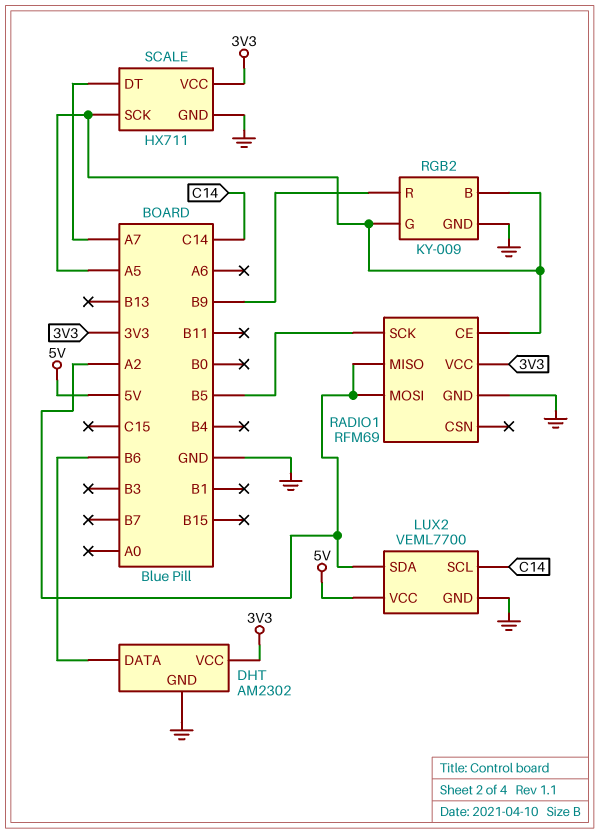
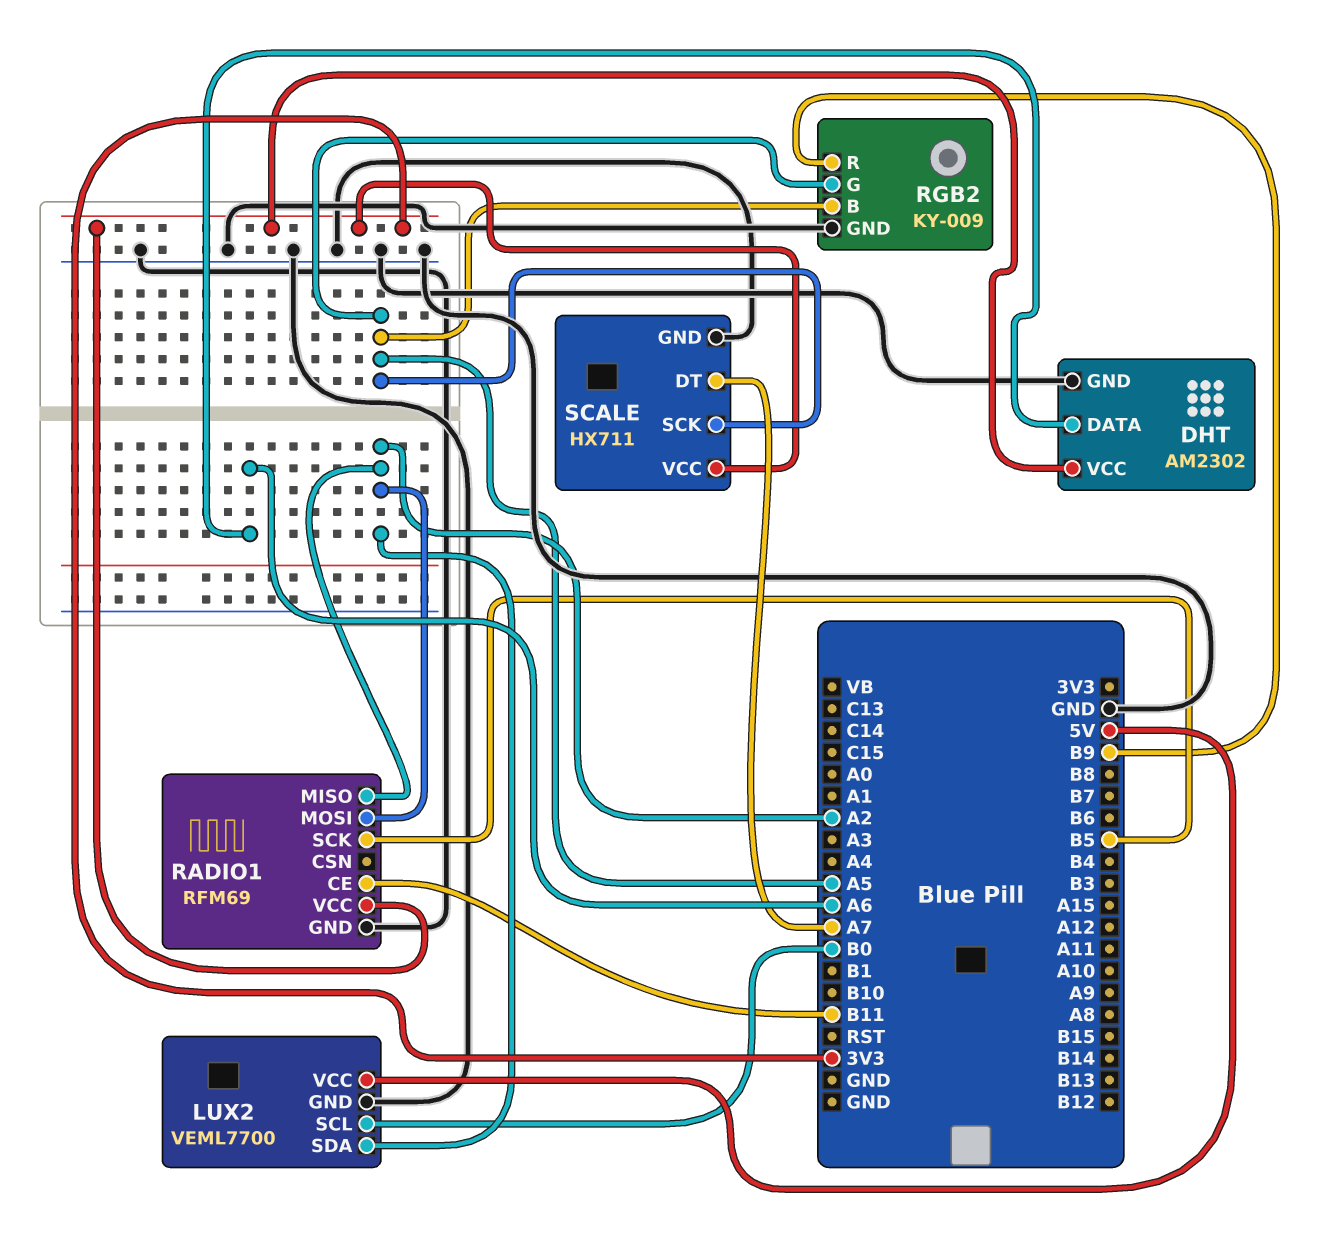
DHT pin DATA: B6 -> A6
LUX2 pin SCL: C14 -> B0
RADIO1 pin CE: A5 -> B11

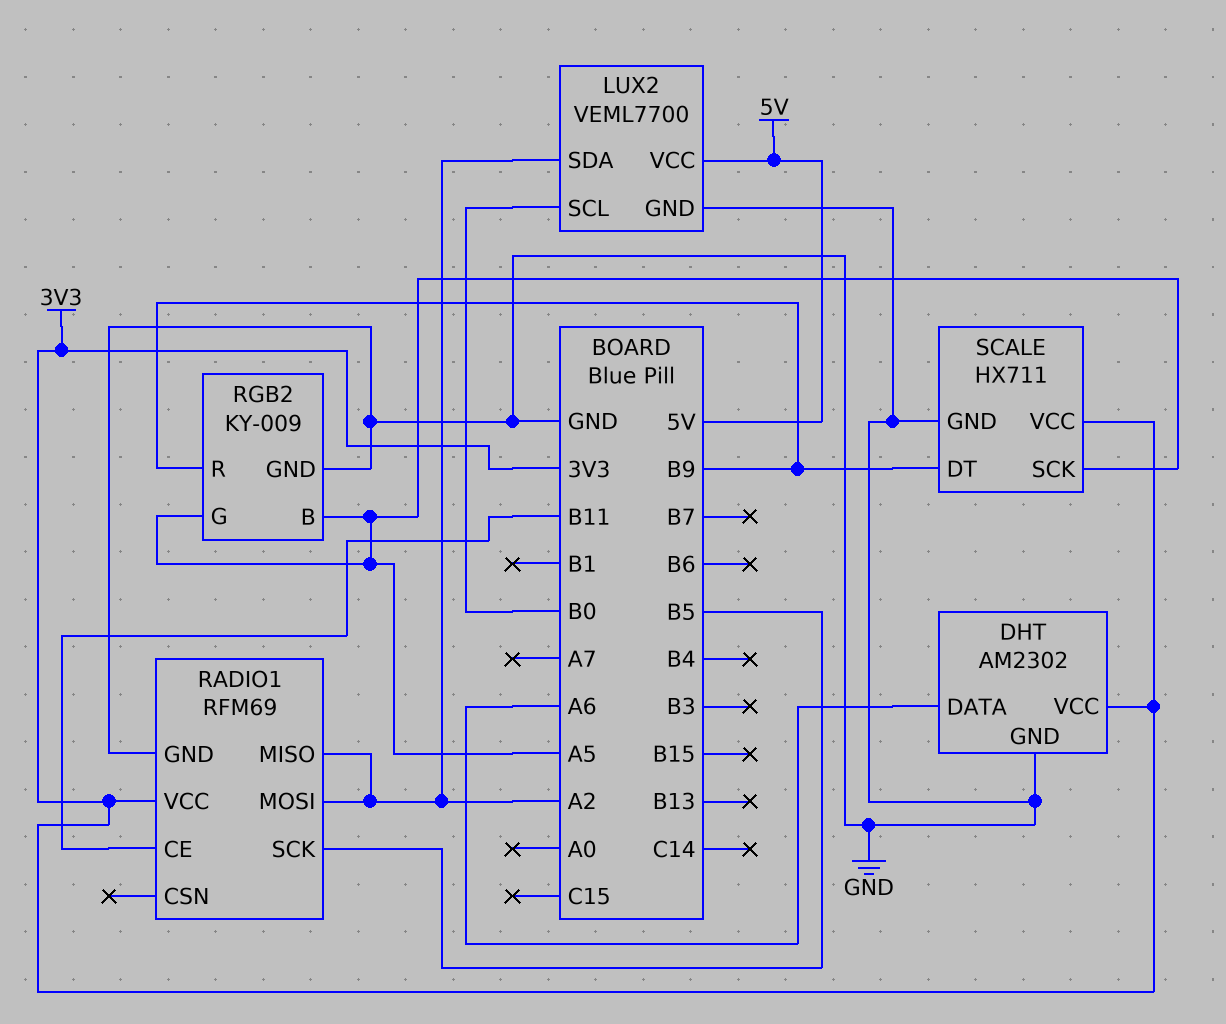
SCALE pin DT: A7 -> B9

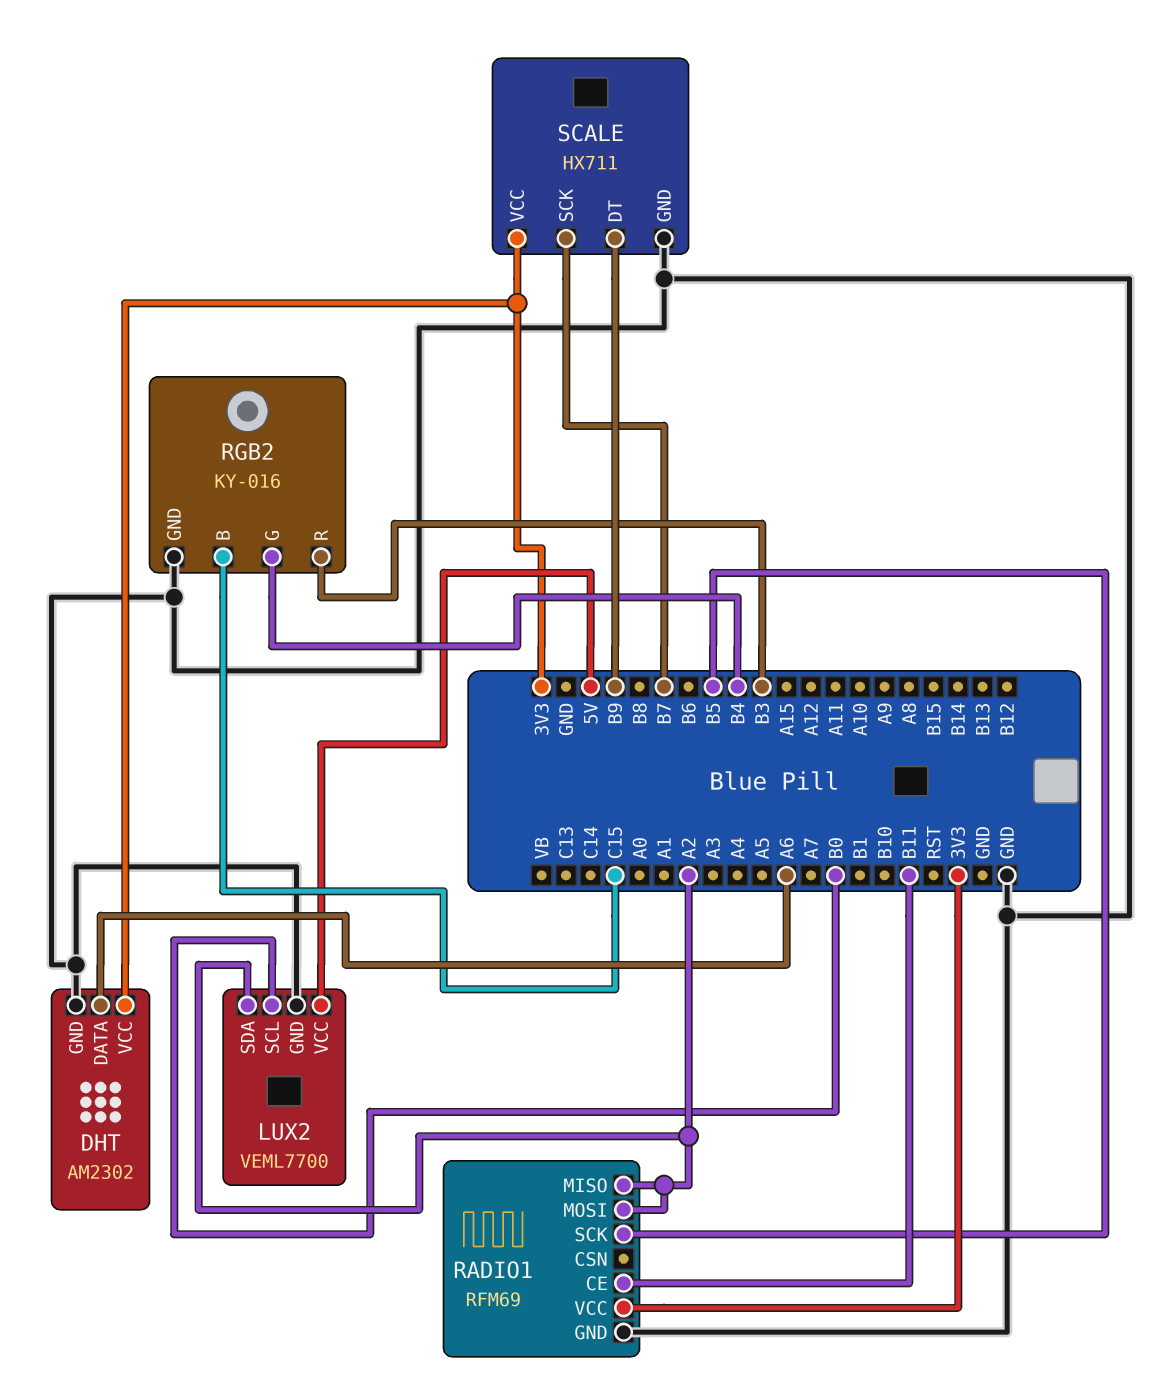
RGB2: KY-009 -> KY-016
RGB2 pin B: A5 -> C15
RGB2 pin G: A5 -> B4
RGB2 pin R: B9 -> B3
SCALE pin SCK: A5 -> B7

